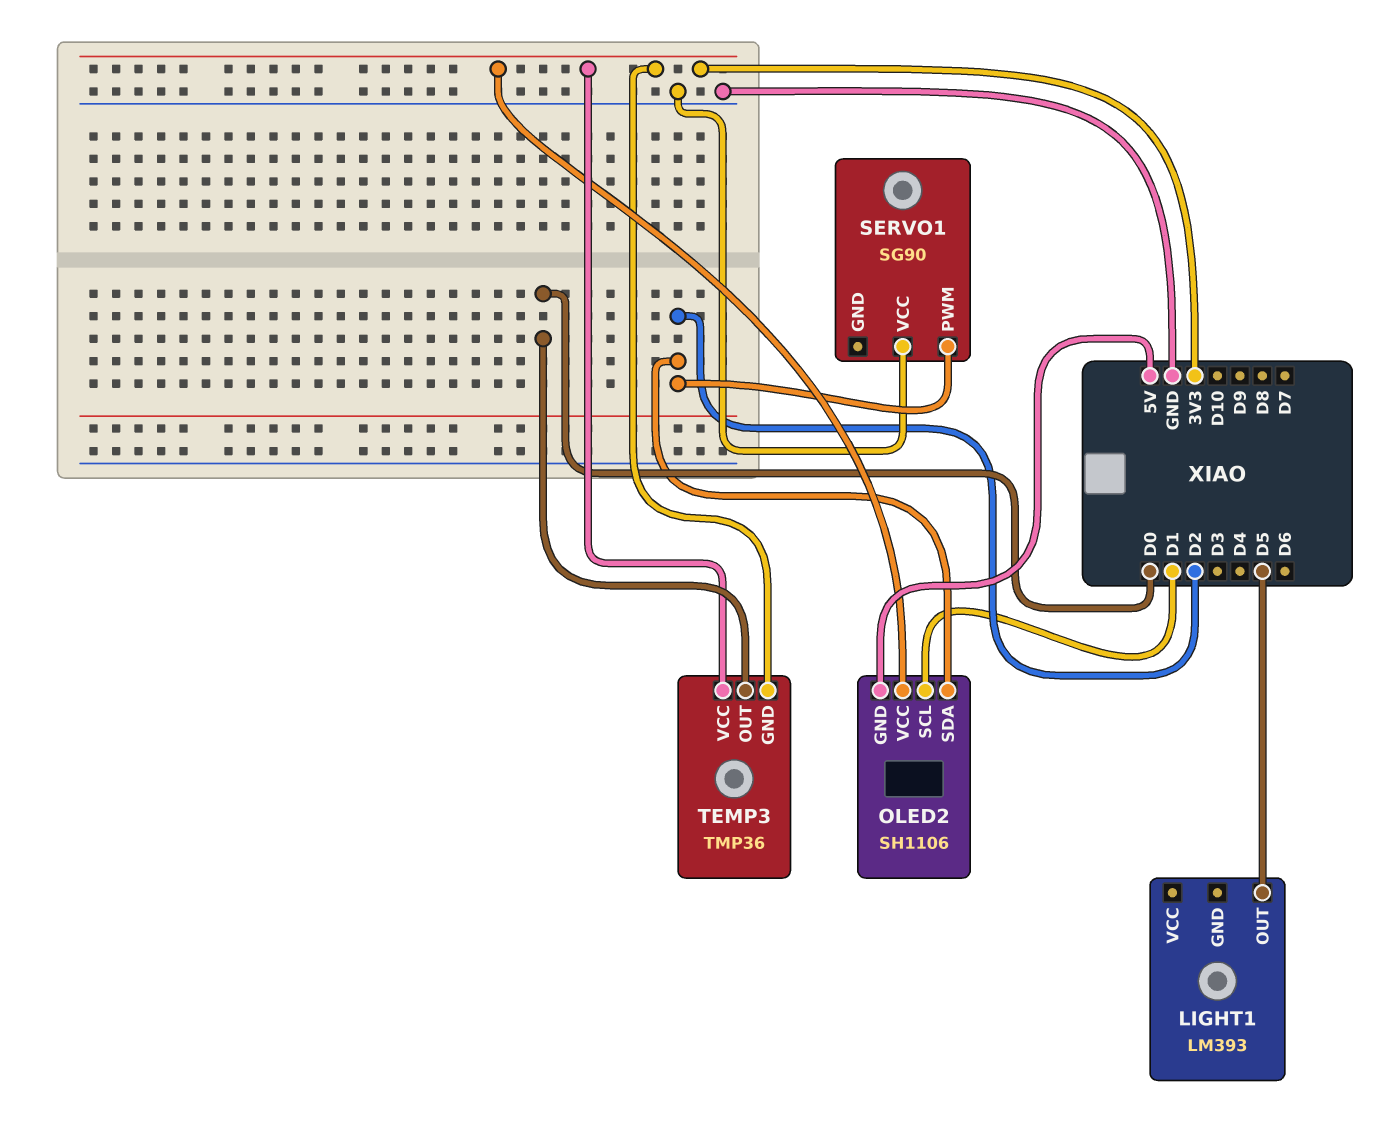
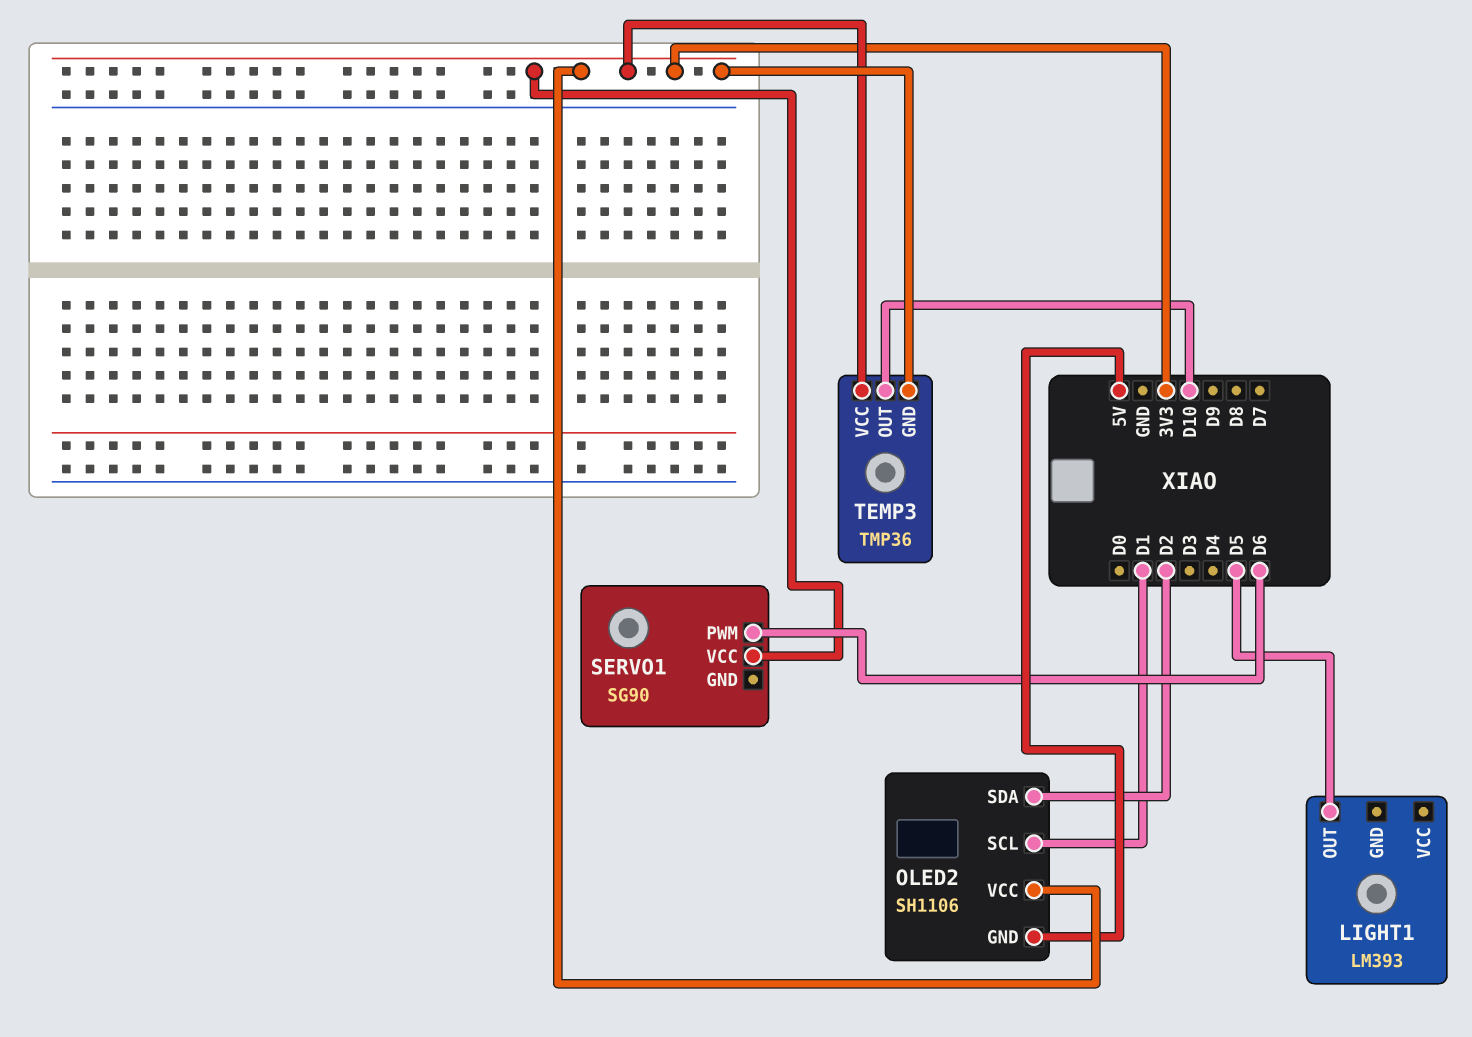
SERVO1 pin PWM: D2 -> D6
SERVO1 pin VCC: GND -> 3V3
TEMP3 pin OUT: D0 -> D10

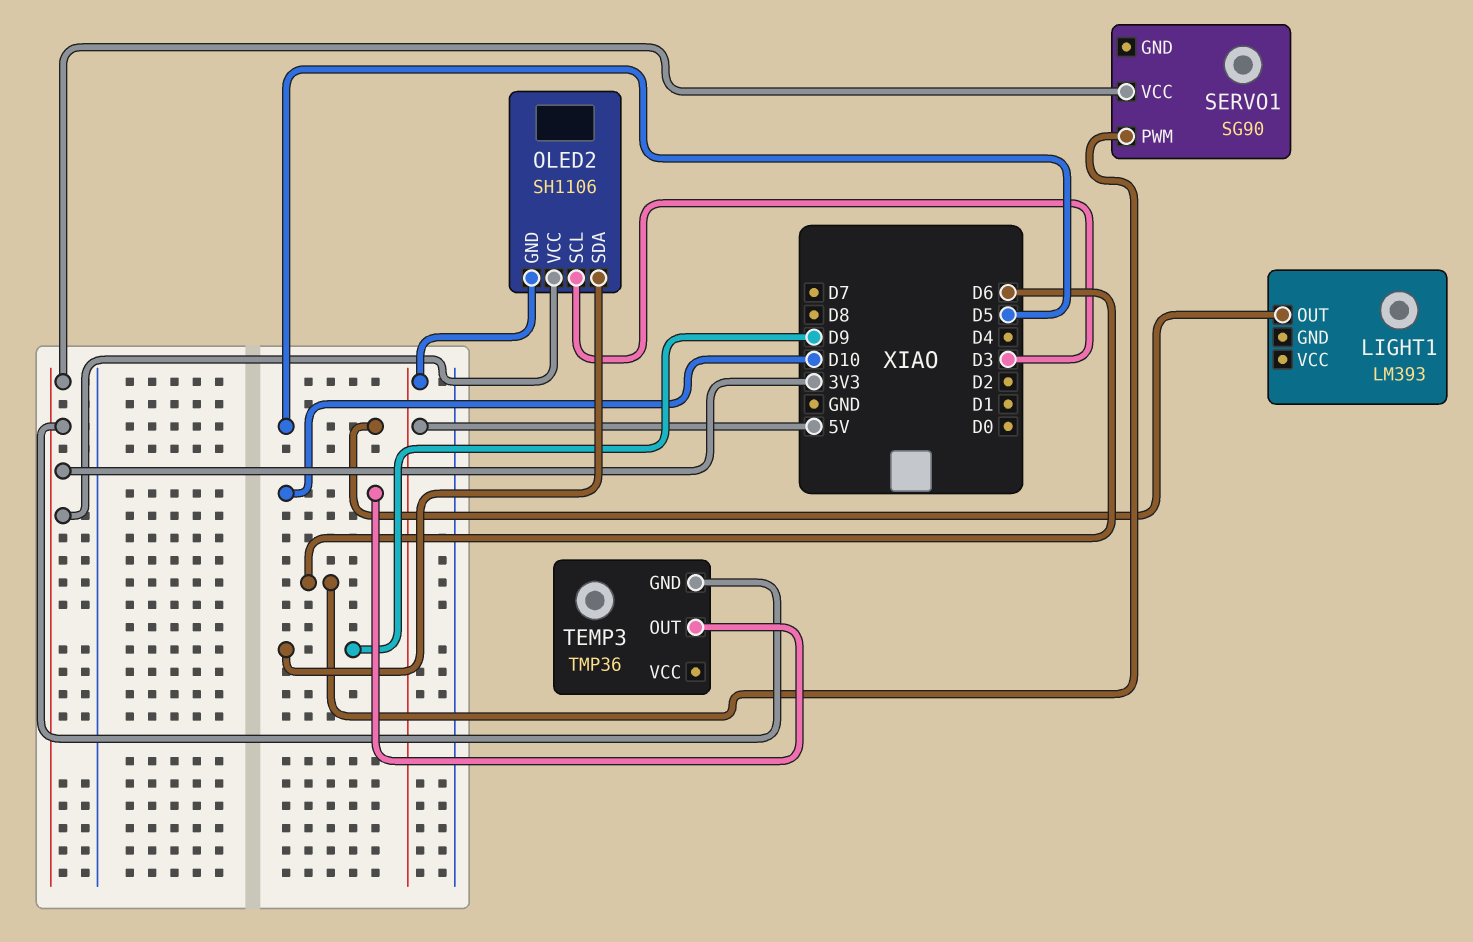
OLED2 pin SCL: D1 -> D3
OLED2 pin SDA: D2 -> D9
TEMP3 pin VCC: 3V3 -> none

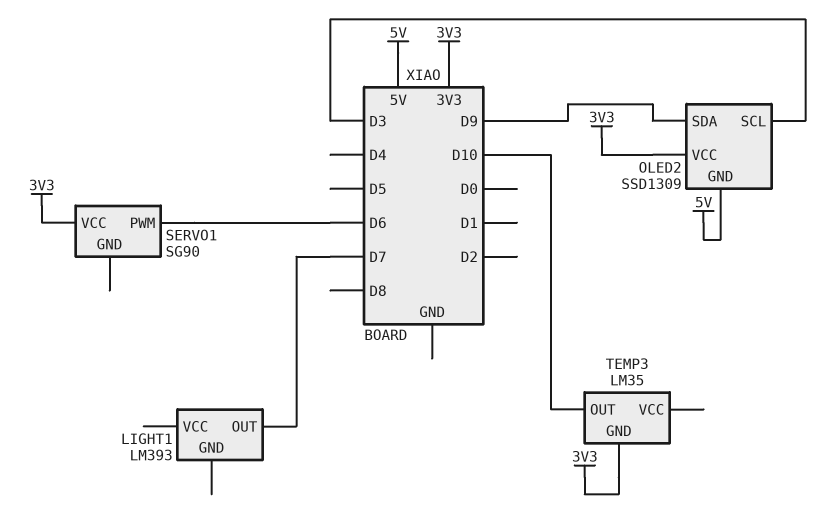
LIGHT1 pin OUT: D5 -> D7
OLED2: SH1106 -> SSD1309
TEMP3: TMP36 -> LM35

